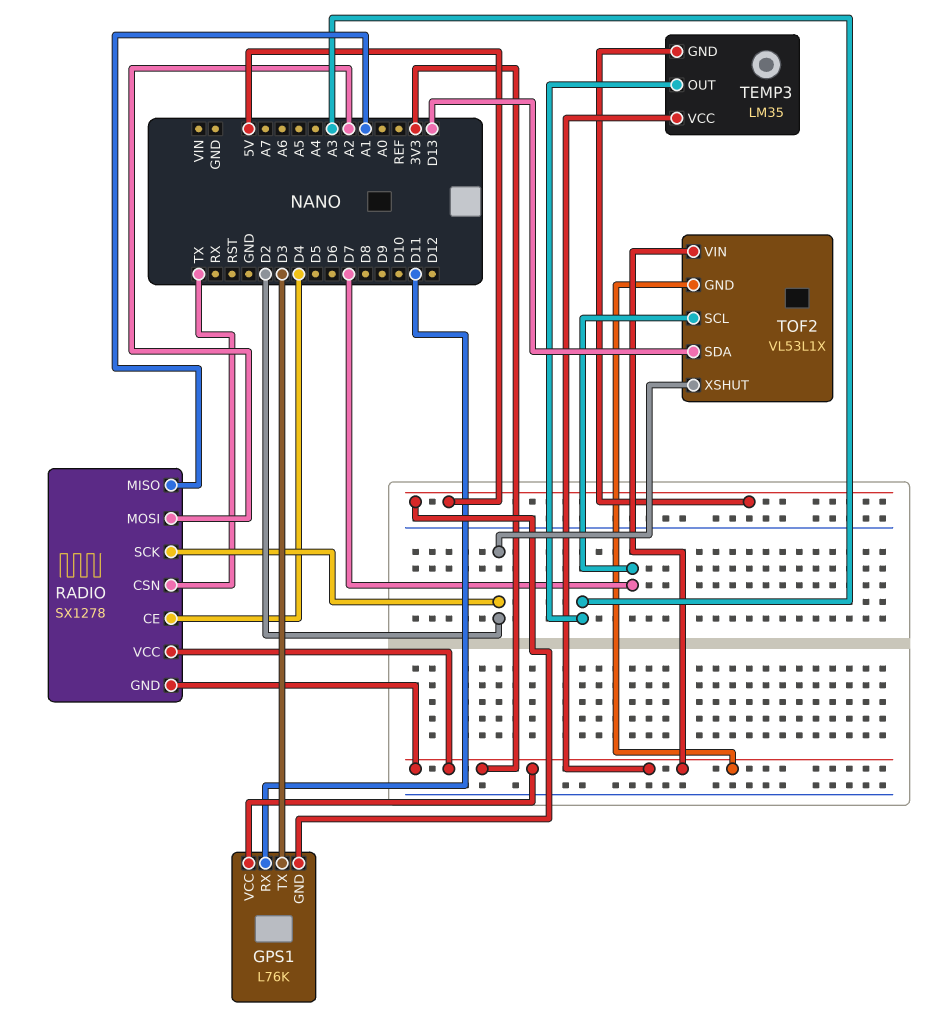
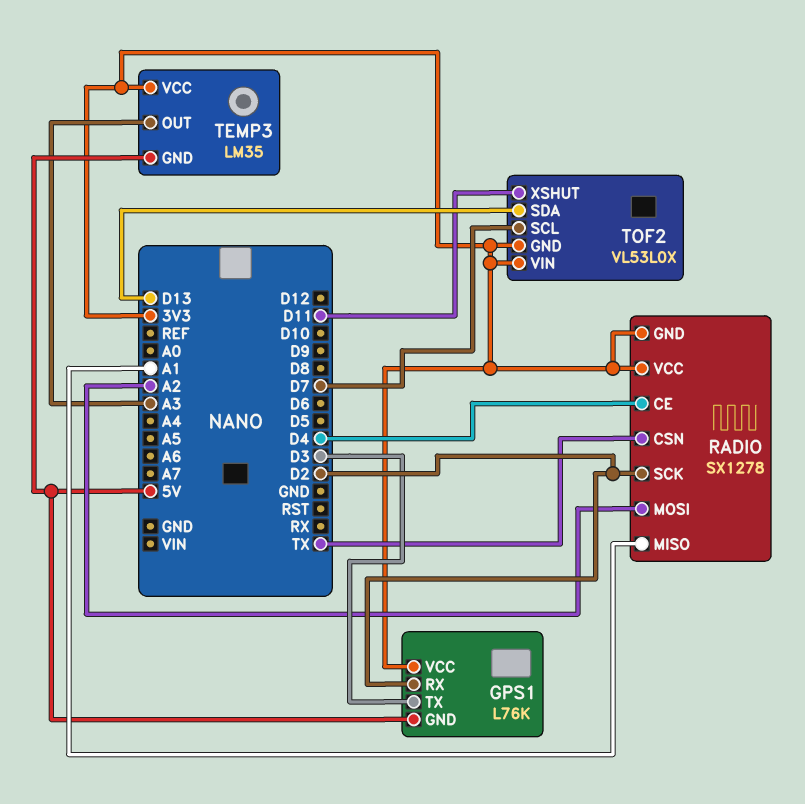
GPS1 pin RX: D11 -> D2
TOF2: VL53L1X -> VL53L0X
TOF2 pin XSHUT: D2 -> D11

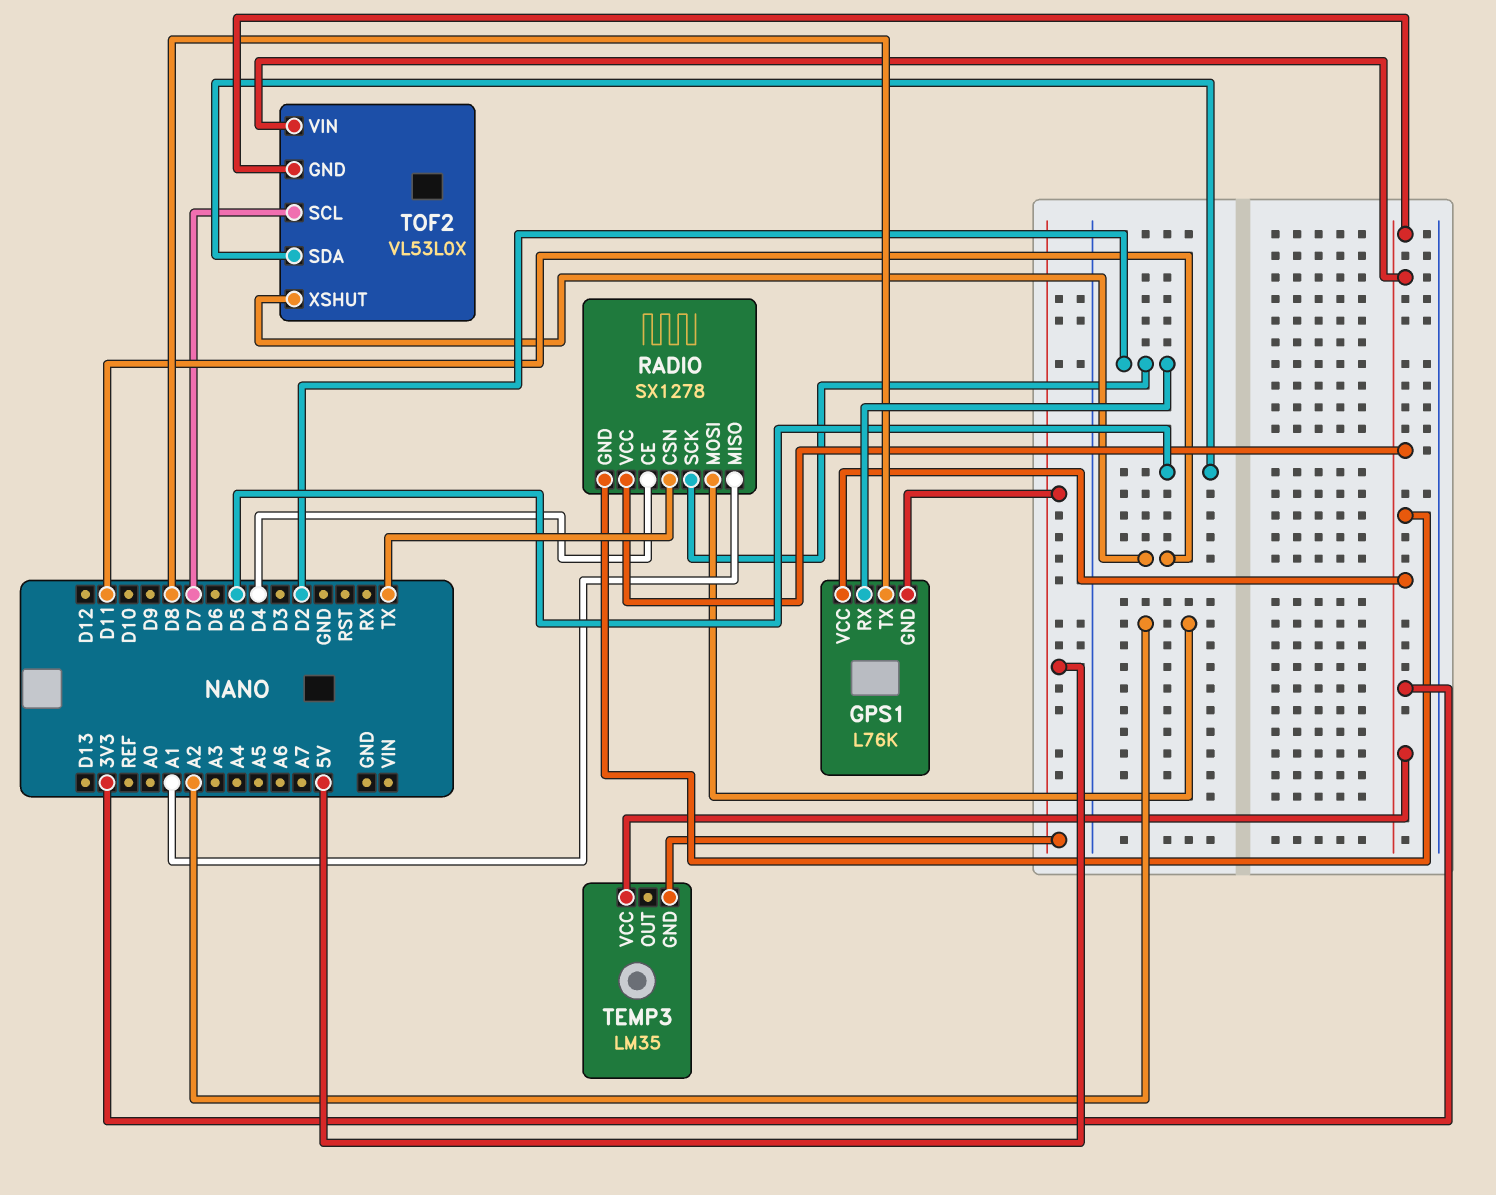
GPS1 pin TX: D3 -> D8
TEMP3 pin OUT: A3 -> none
TOF2 pin SDA: D13 -> D5

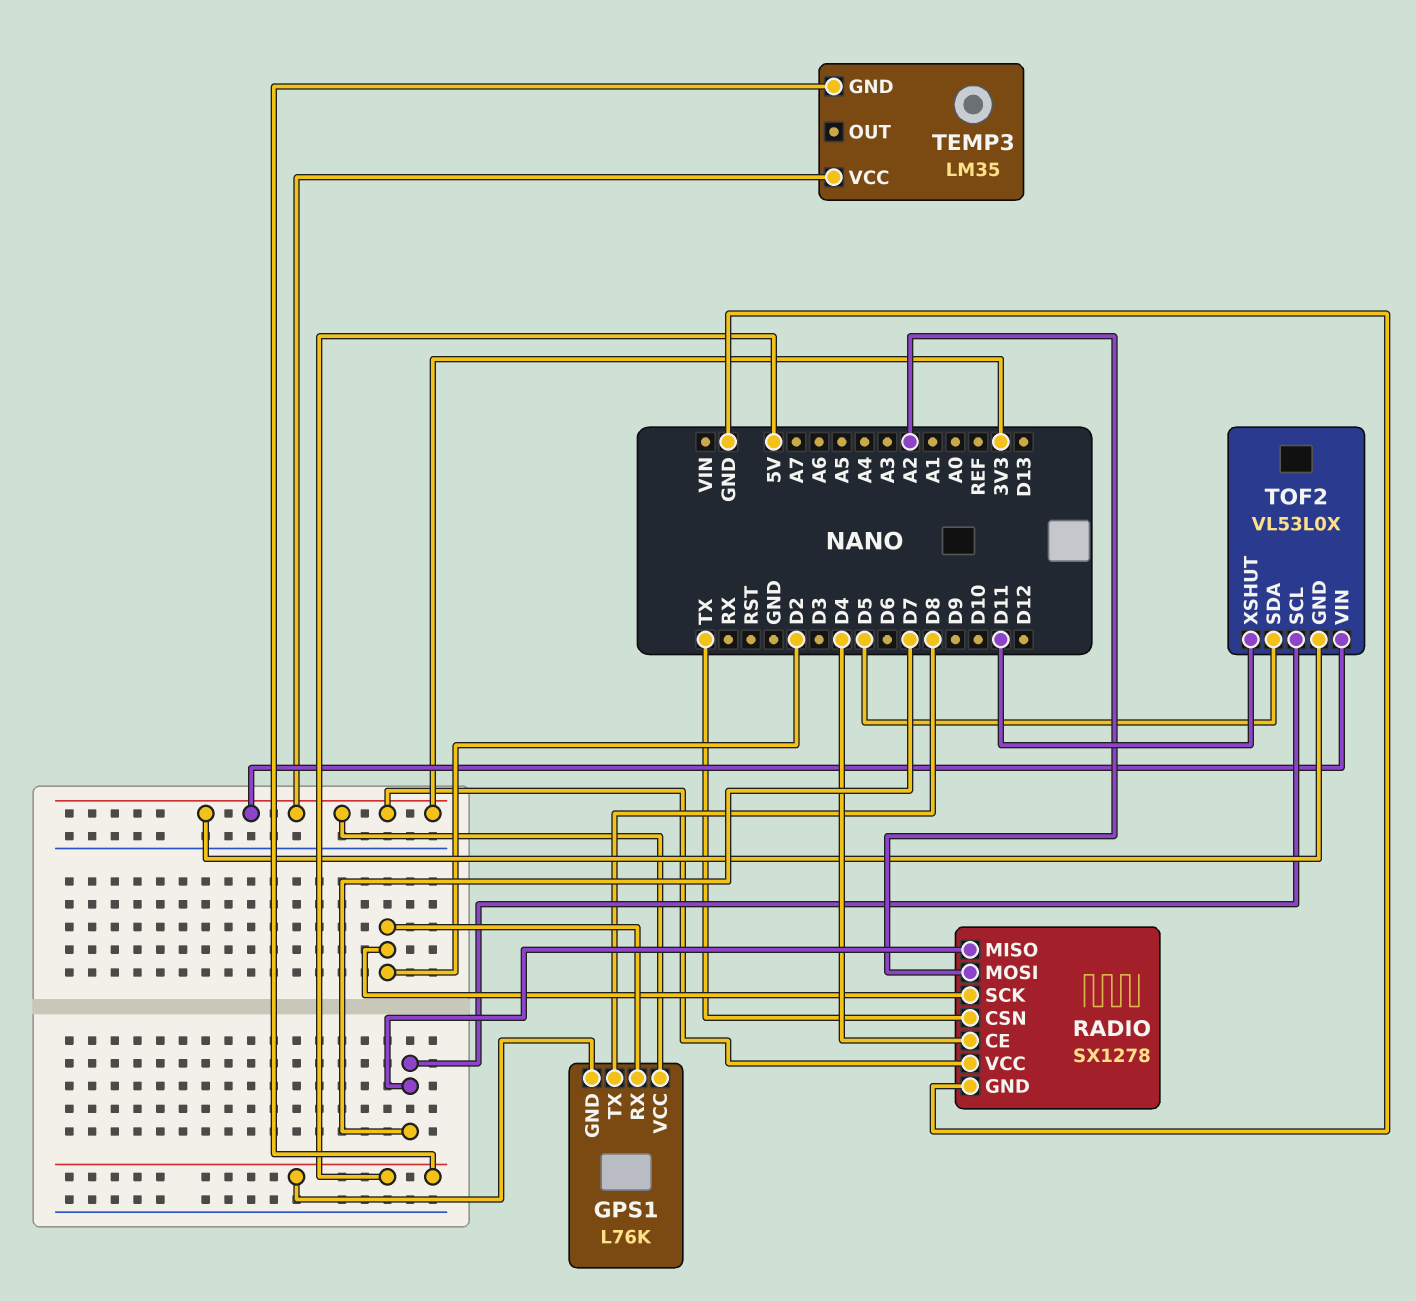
RADIO pin GND: 3V3 -> GND
RADIO pin MISO: A1 -> D7

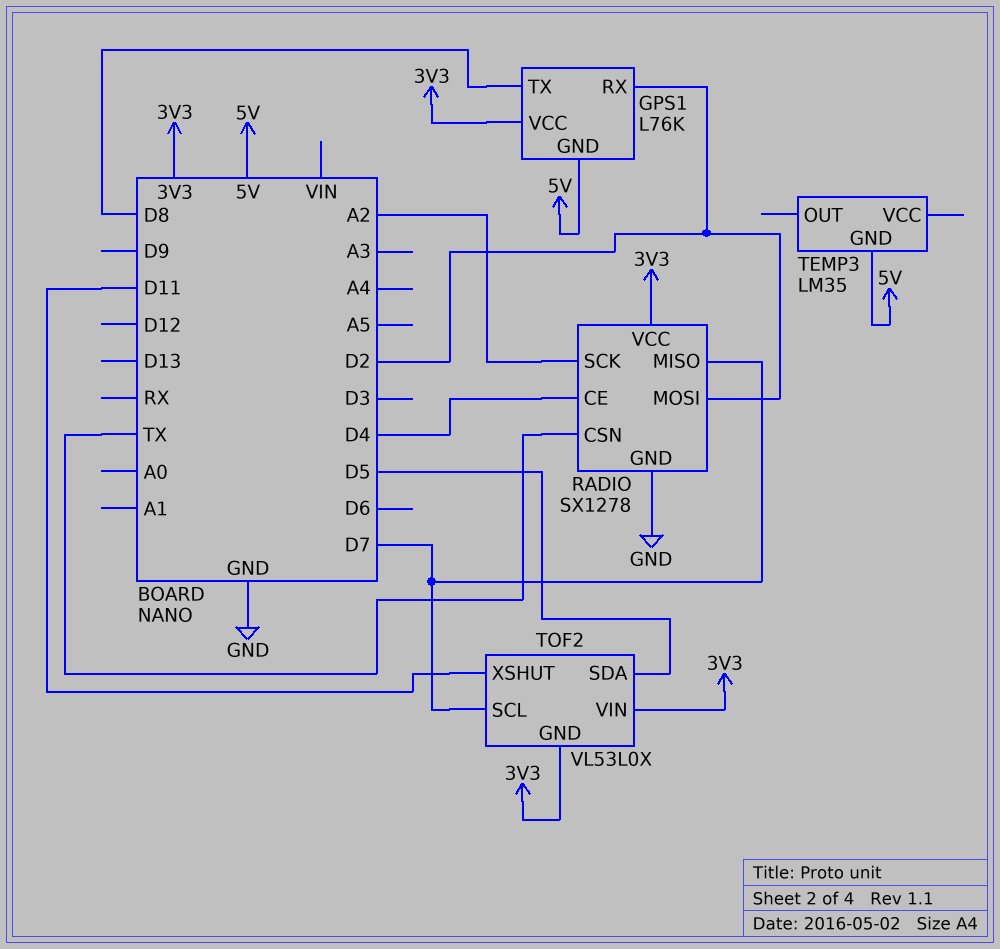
RADIO pin MOSI: A2 -> D2
RADIO pin SCK: D2 -> A2
TEMP3 pin VCC: 3V3 -> none

